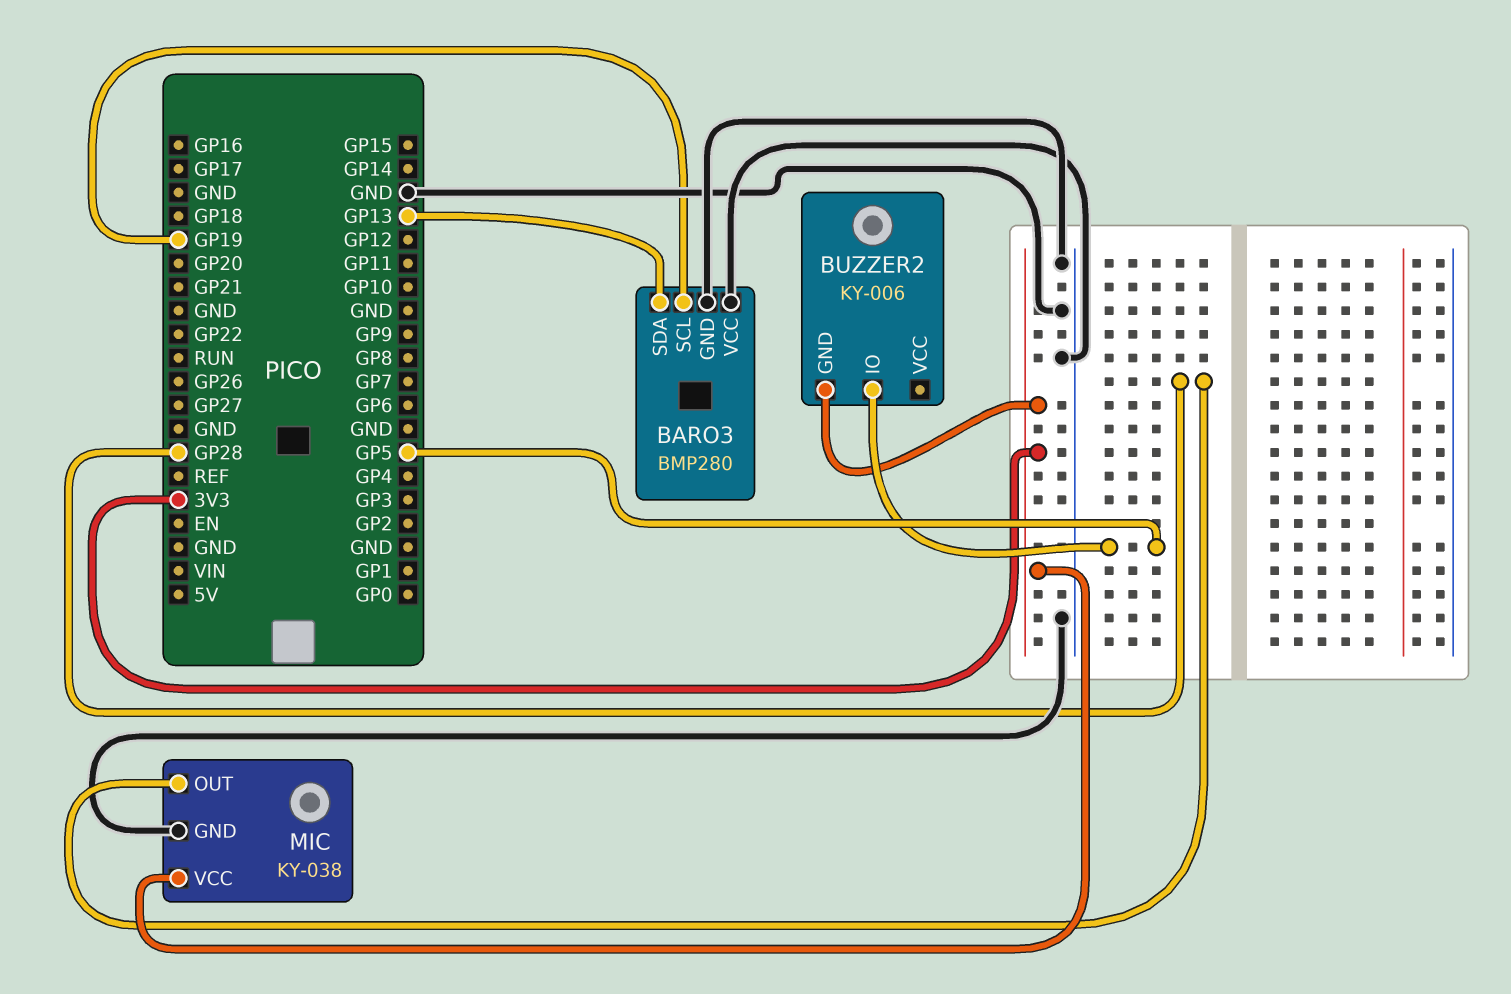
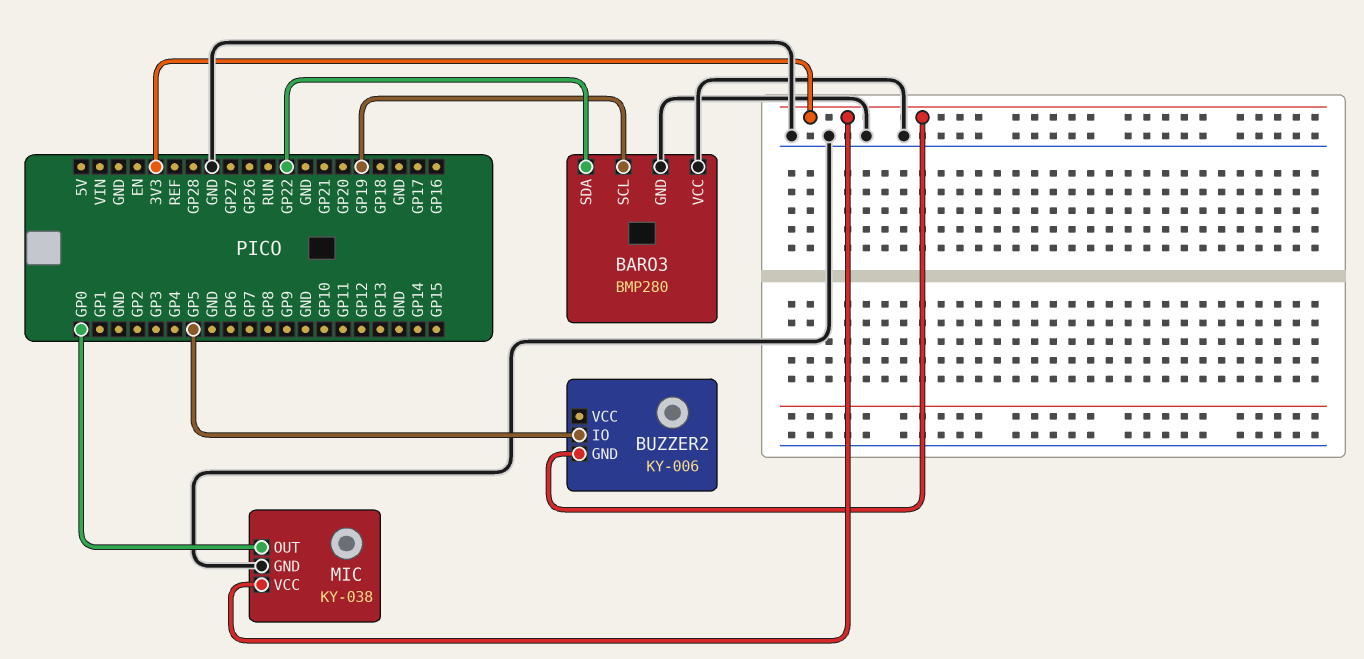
BARO3 pin SDA: GP13 -> GP22
MIC pin OUT: GP28 -> GP0

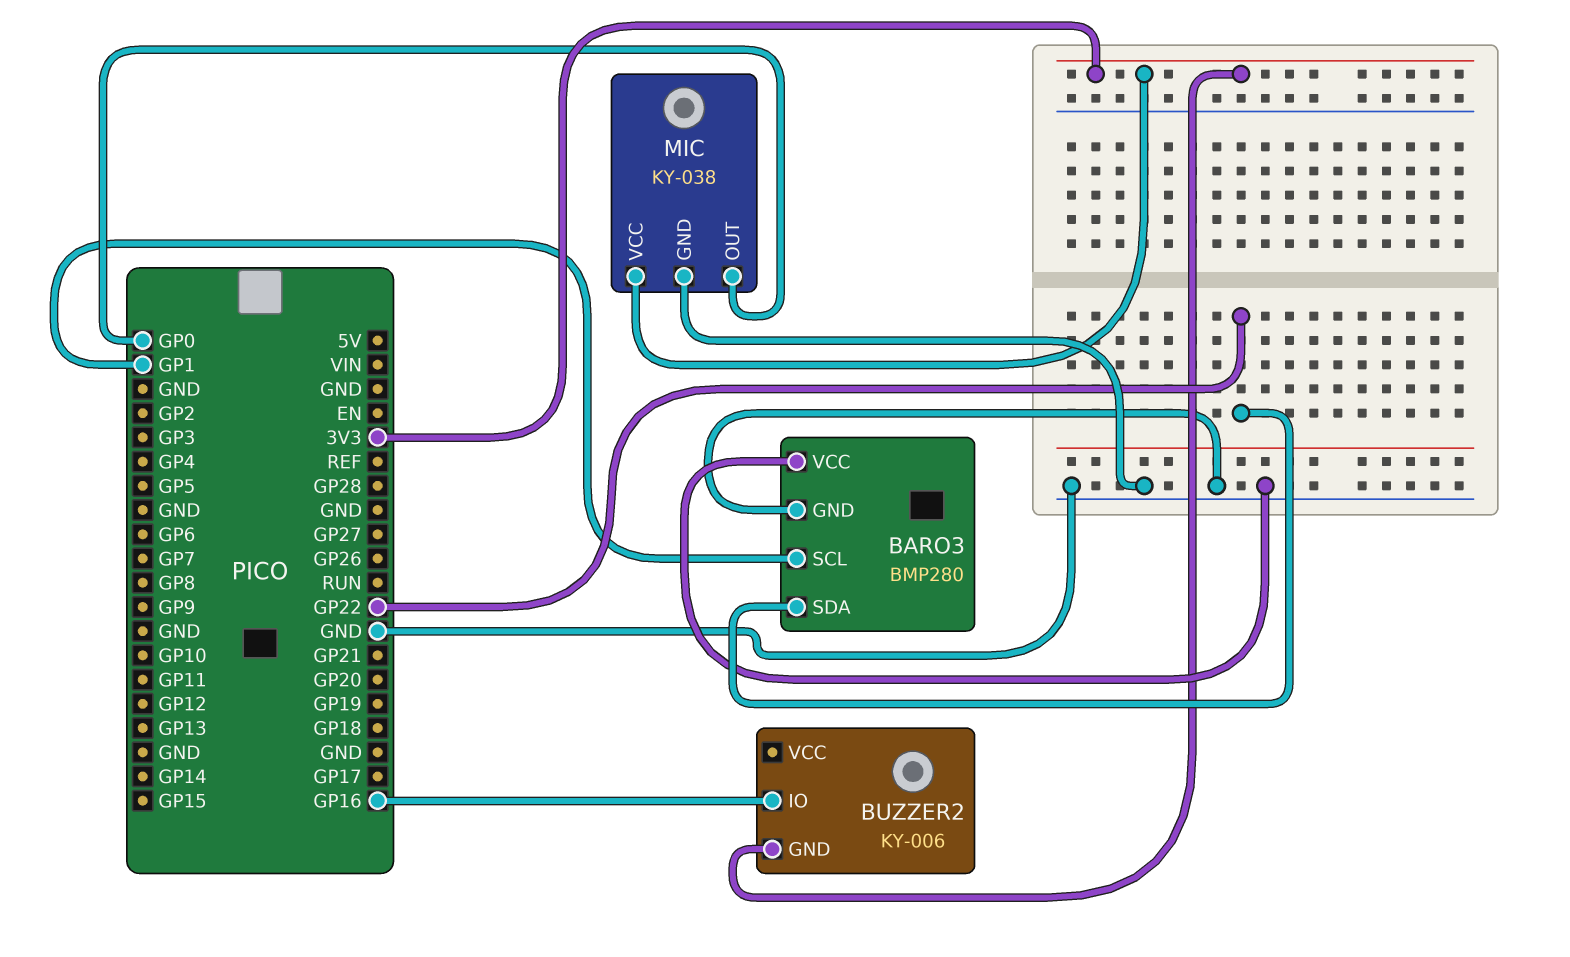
BARO3 pin SCL: GP19 -> GP1
BUZZER2 pin IO: GP5 -> GP16

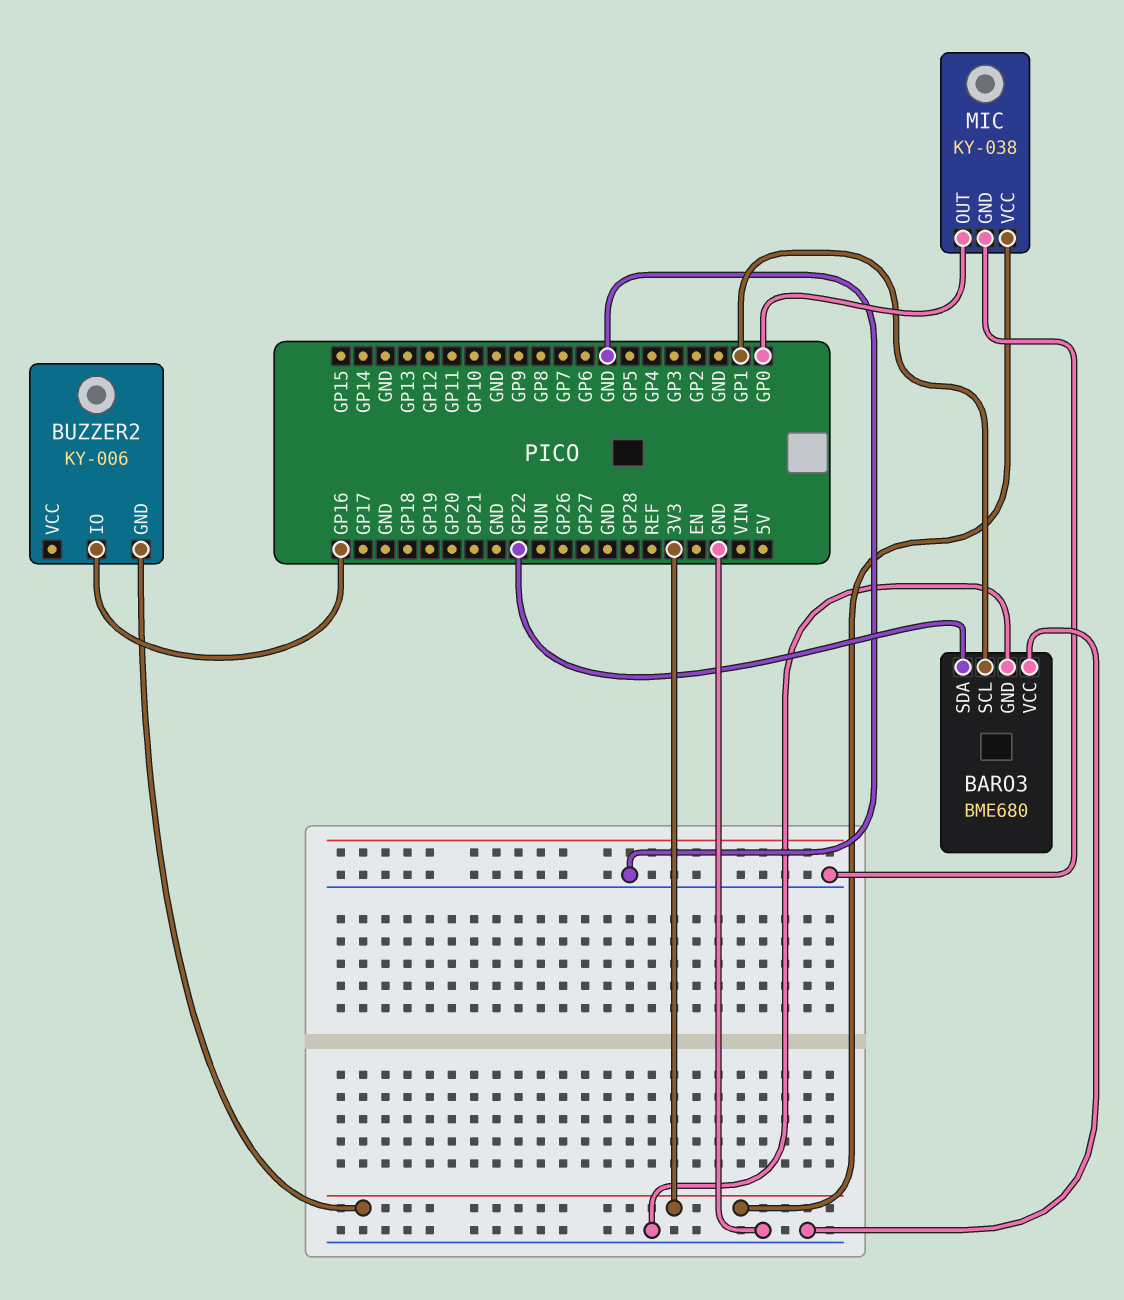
BARO3: BMP280 -> BME680

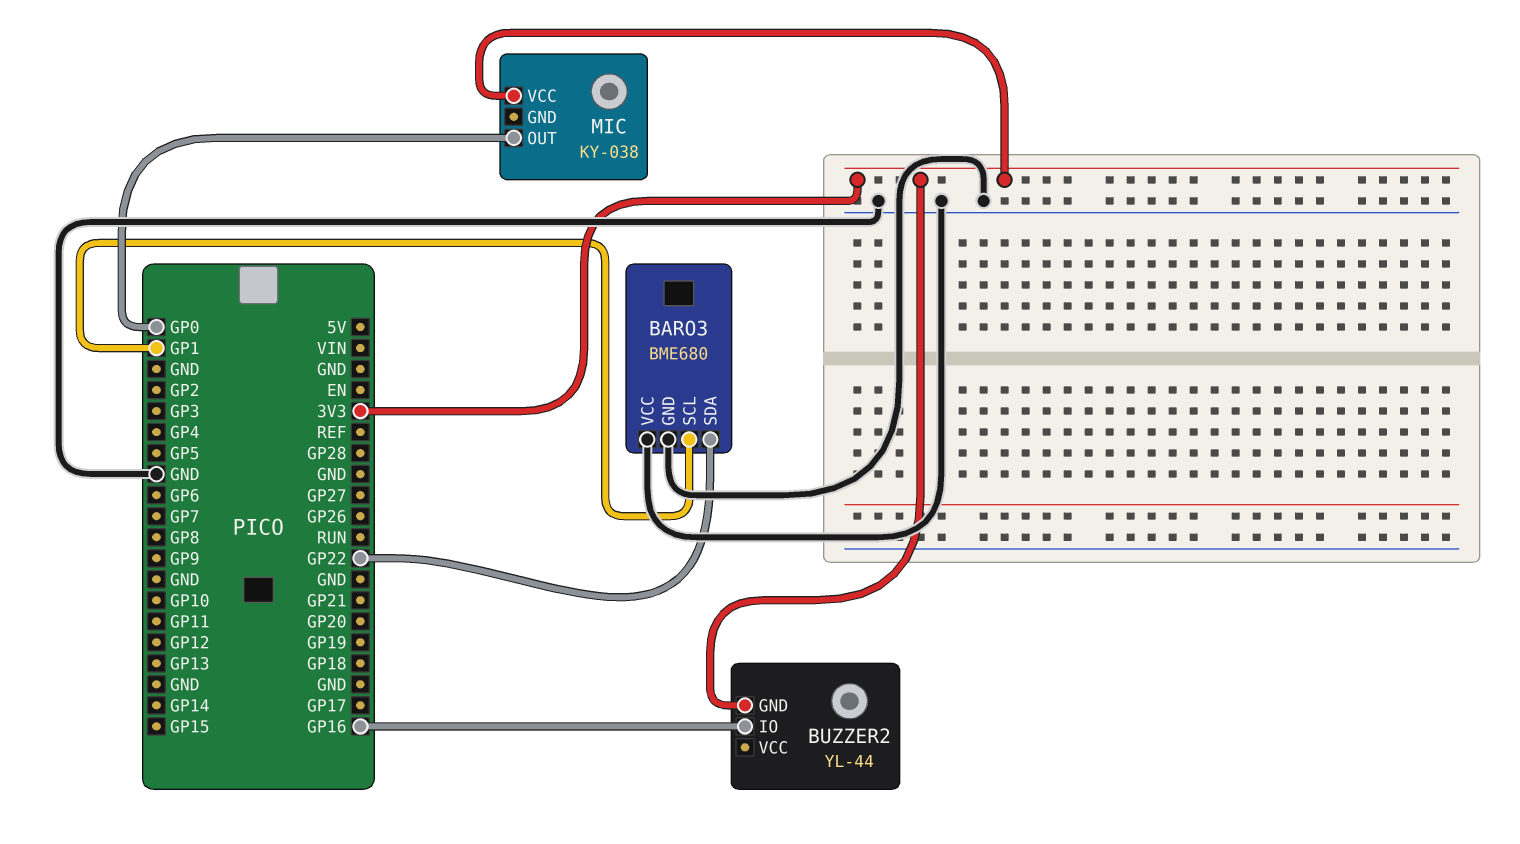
BUZZER2: KY-006 -> YL-44
MIC pin GND: GND -> none

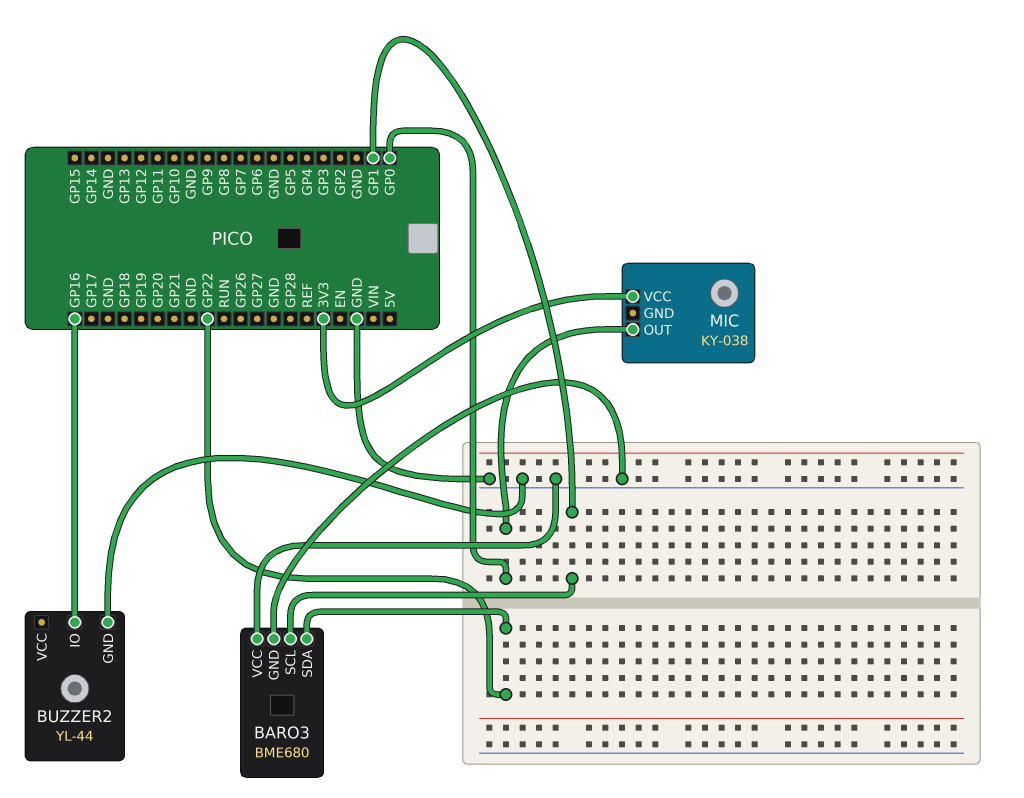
BUZZER2 pin GND: 3V3 -> GND

